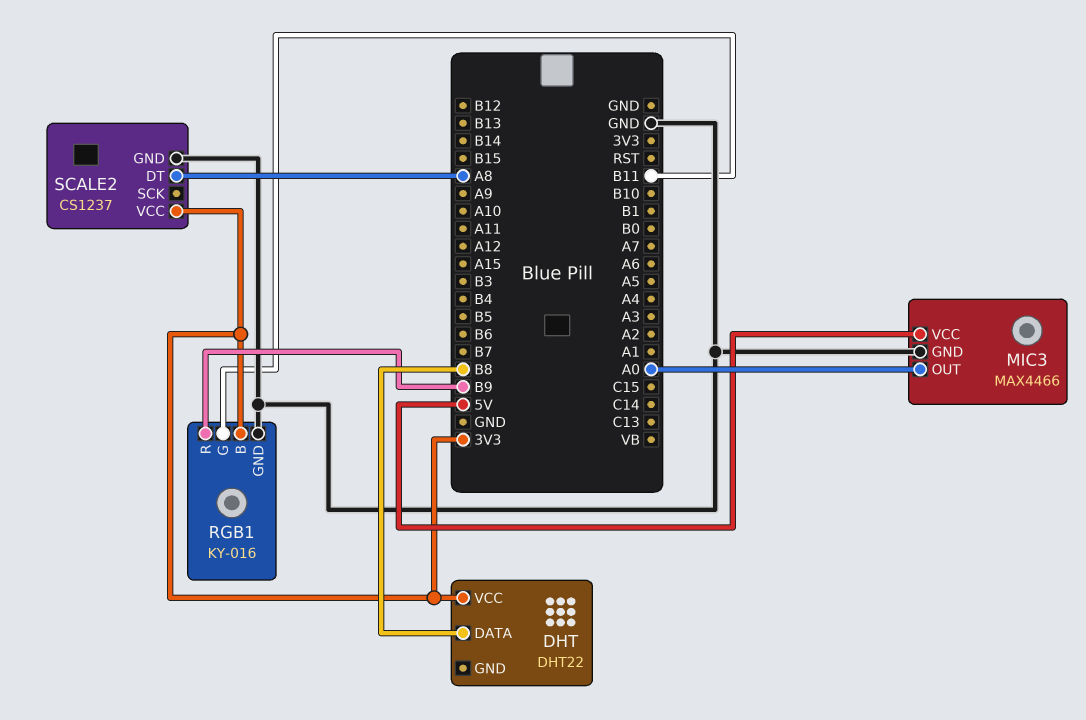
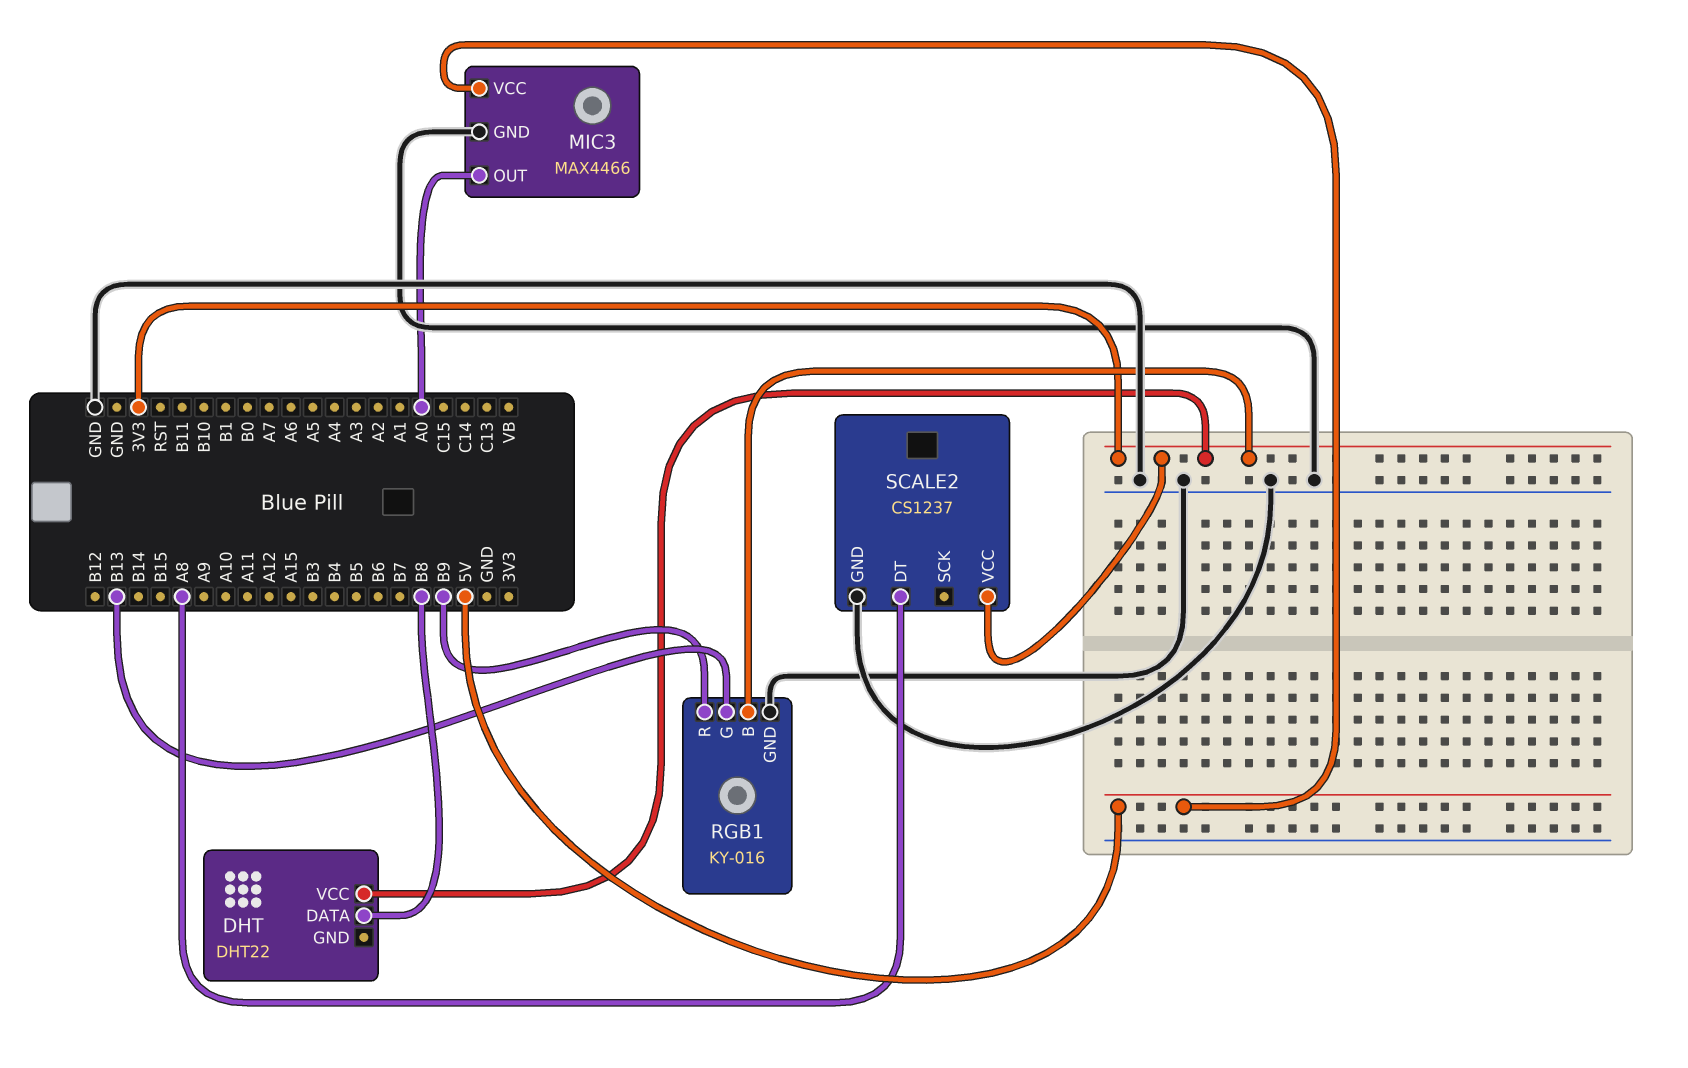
RGB1 pin G: B11 -> B13

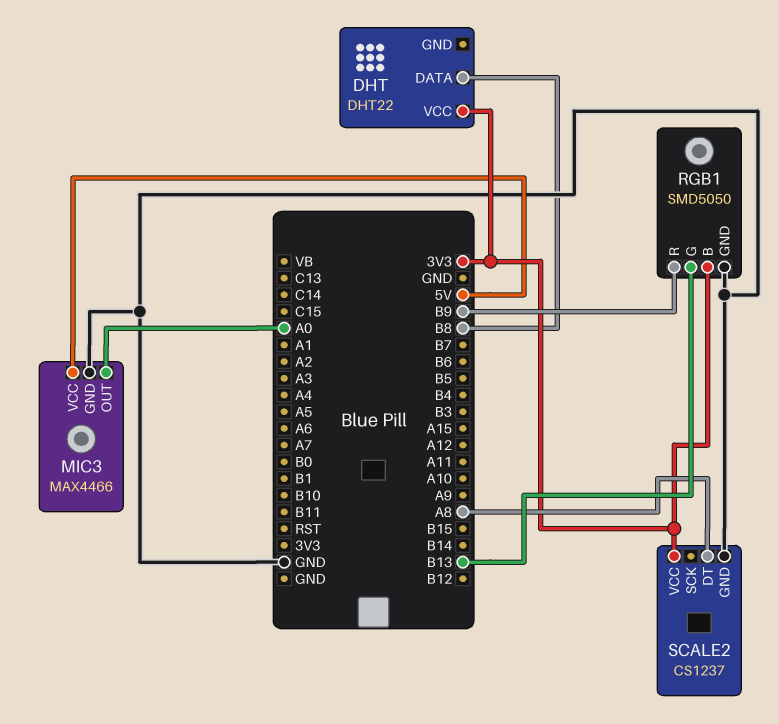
RGB1: KY-016 -> SMD5050

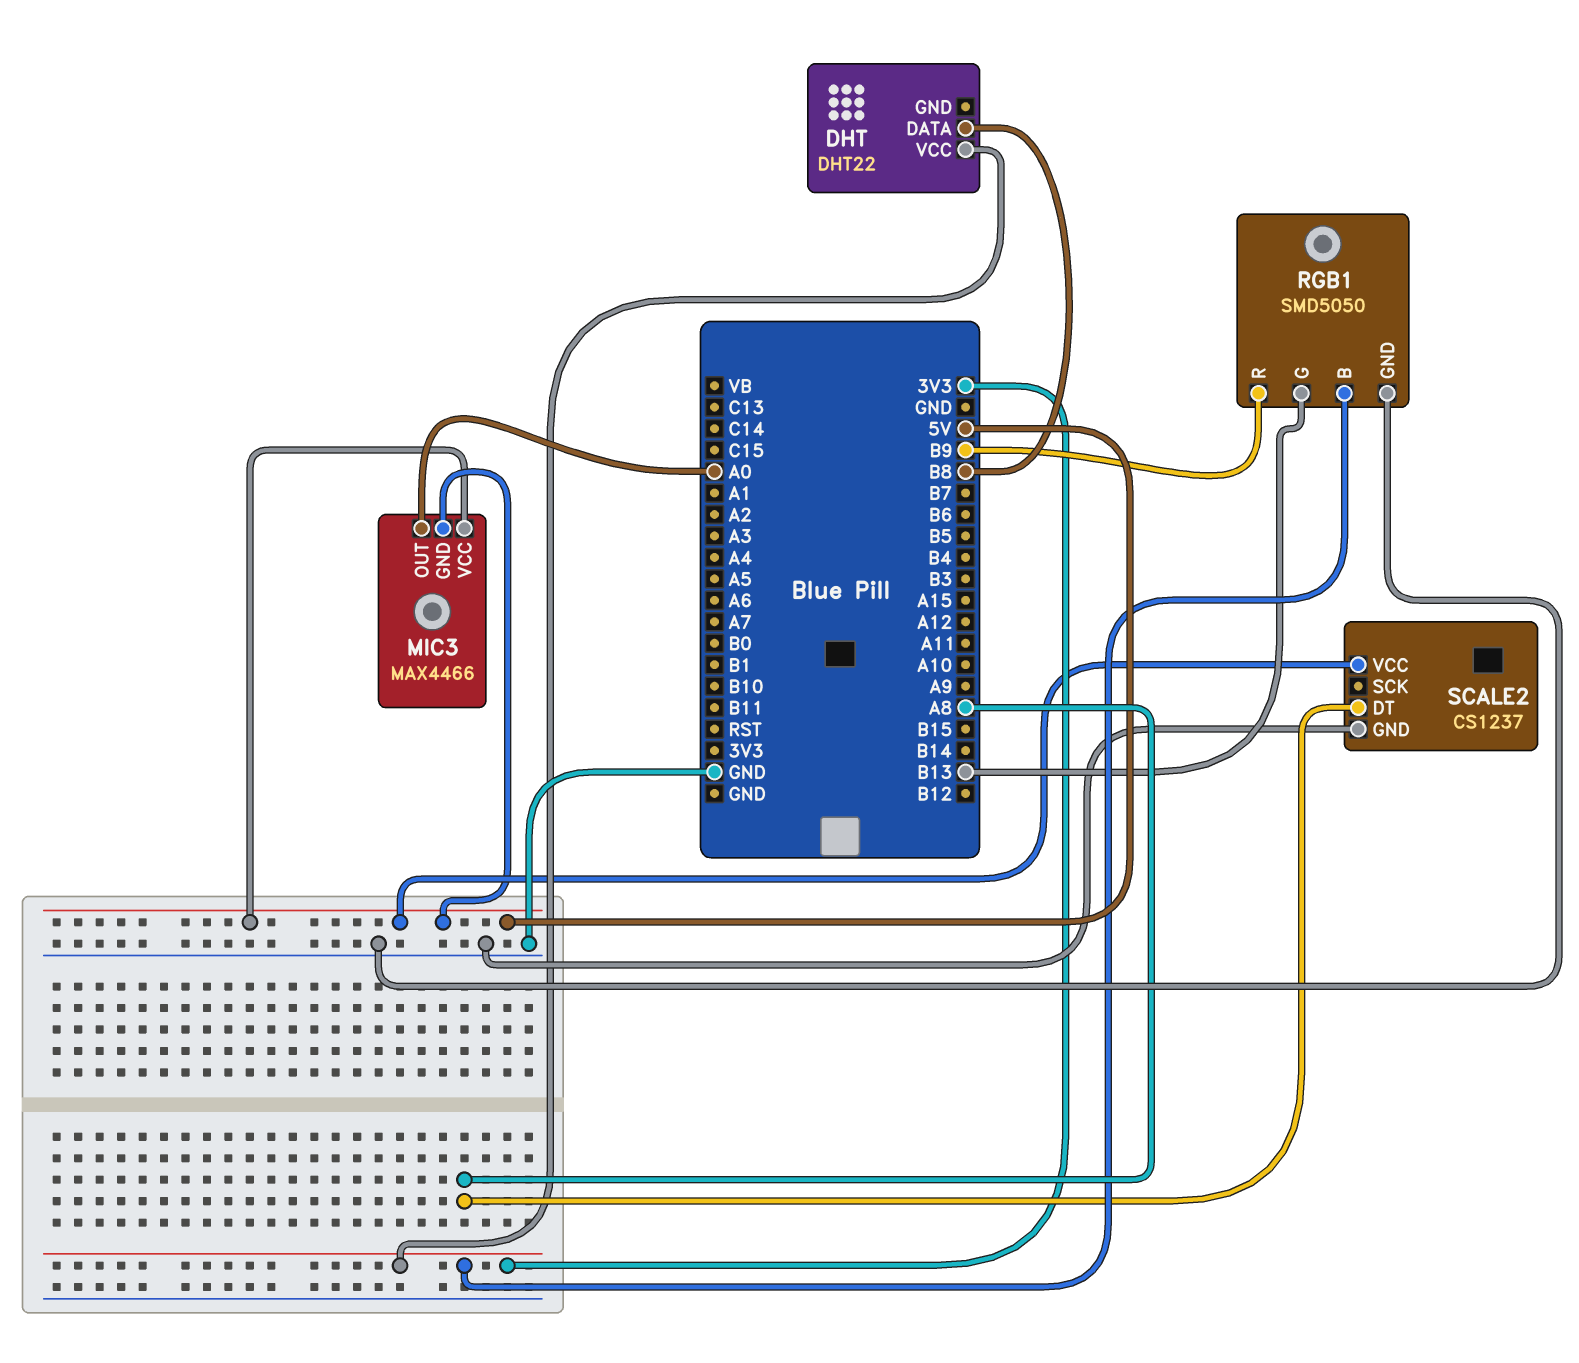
MIC3 pin GND: GND -> 5V
SCALE2 pin VCC: 3V3 -> 5V

